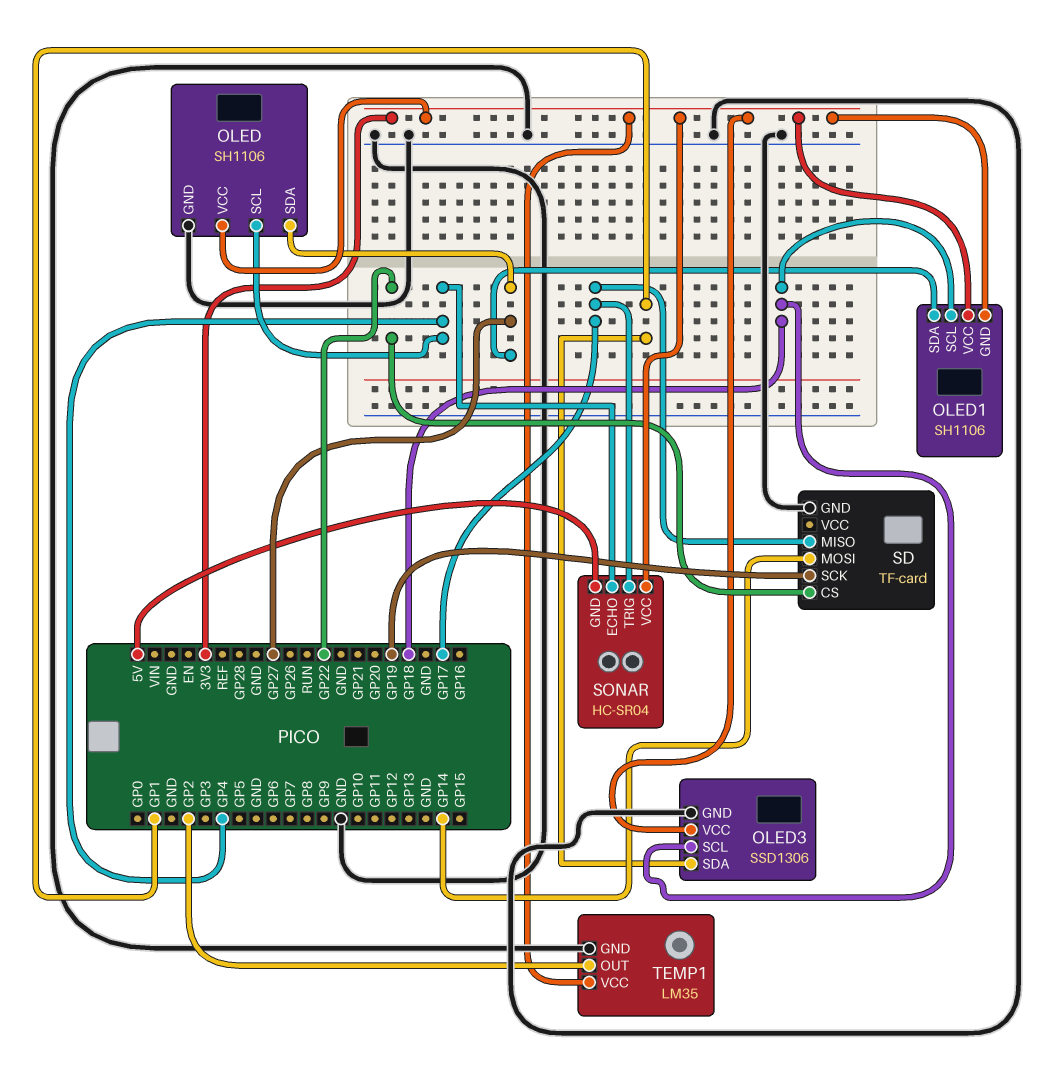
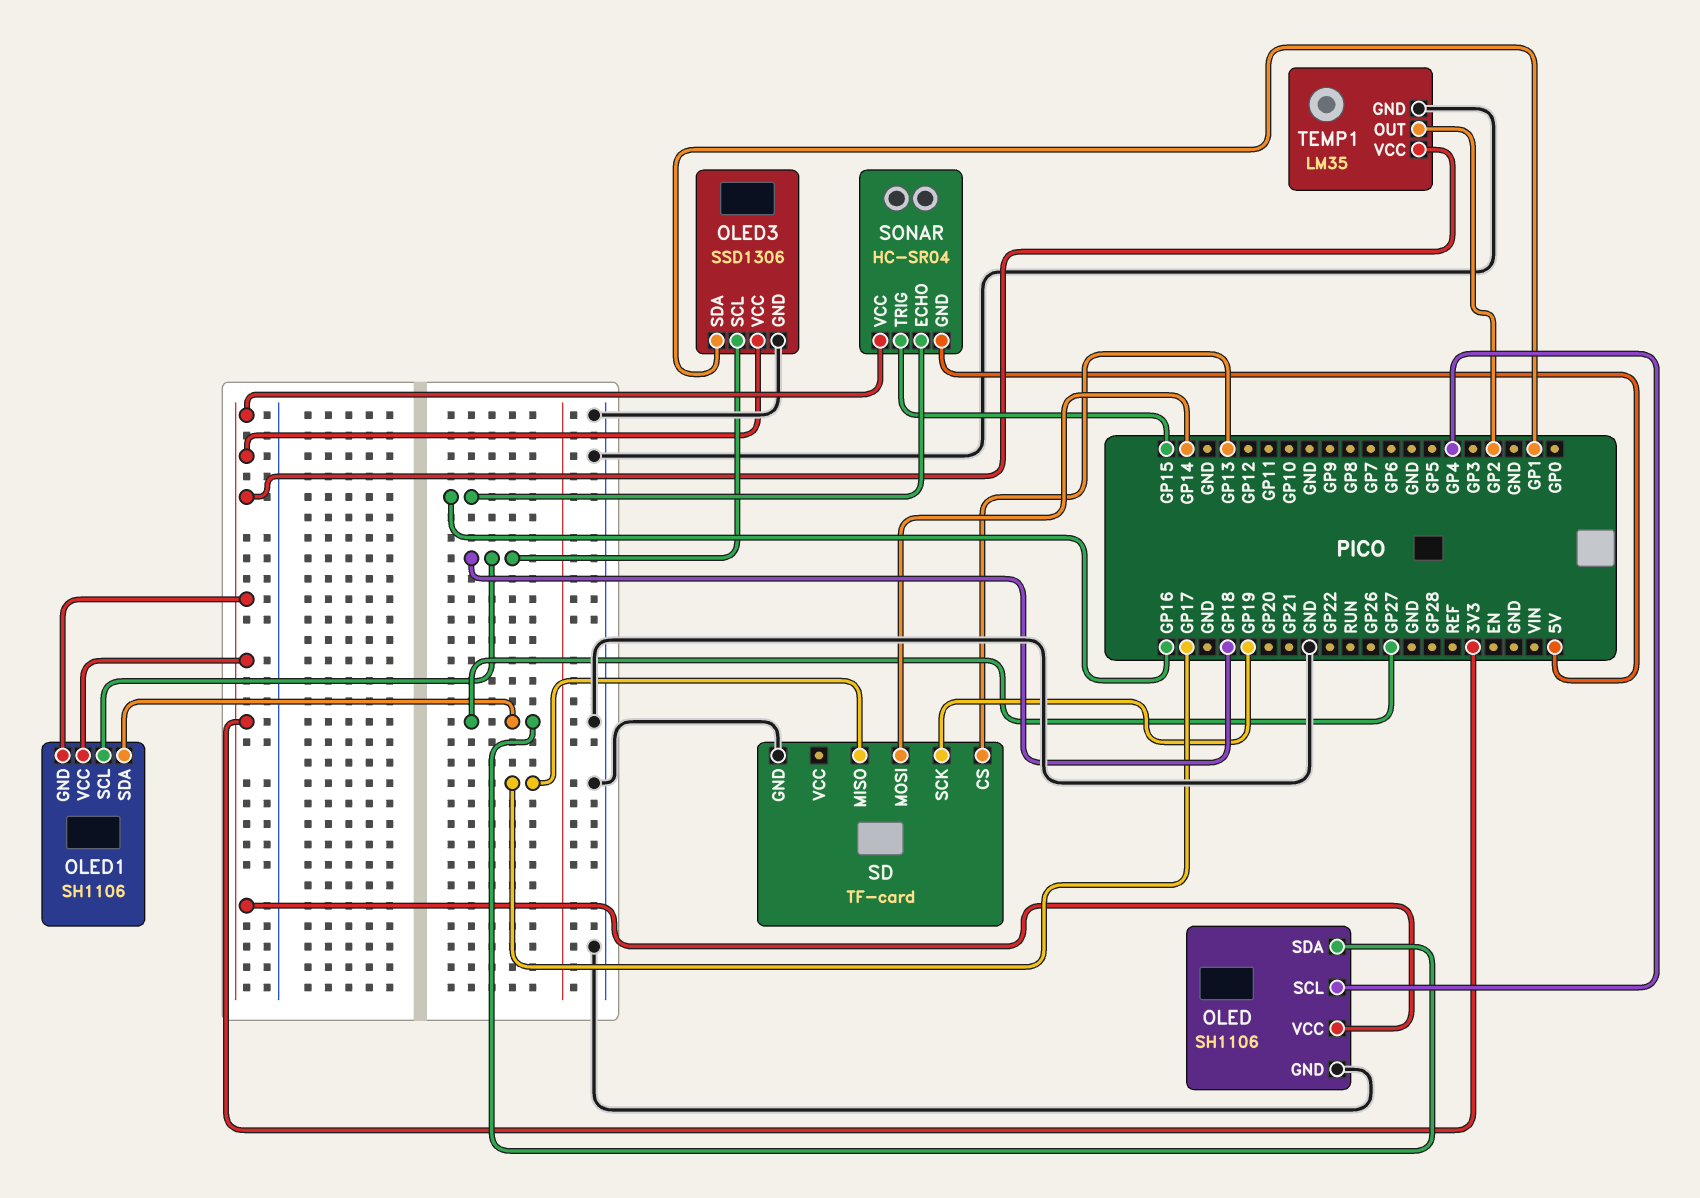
SD pin CS: GP22 -> GP13
SONAR pin ECHO: GP4 -> GP16
SONAR pin TRIG: GP17 -> GP15

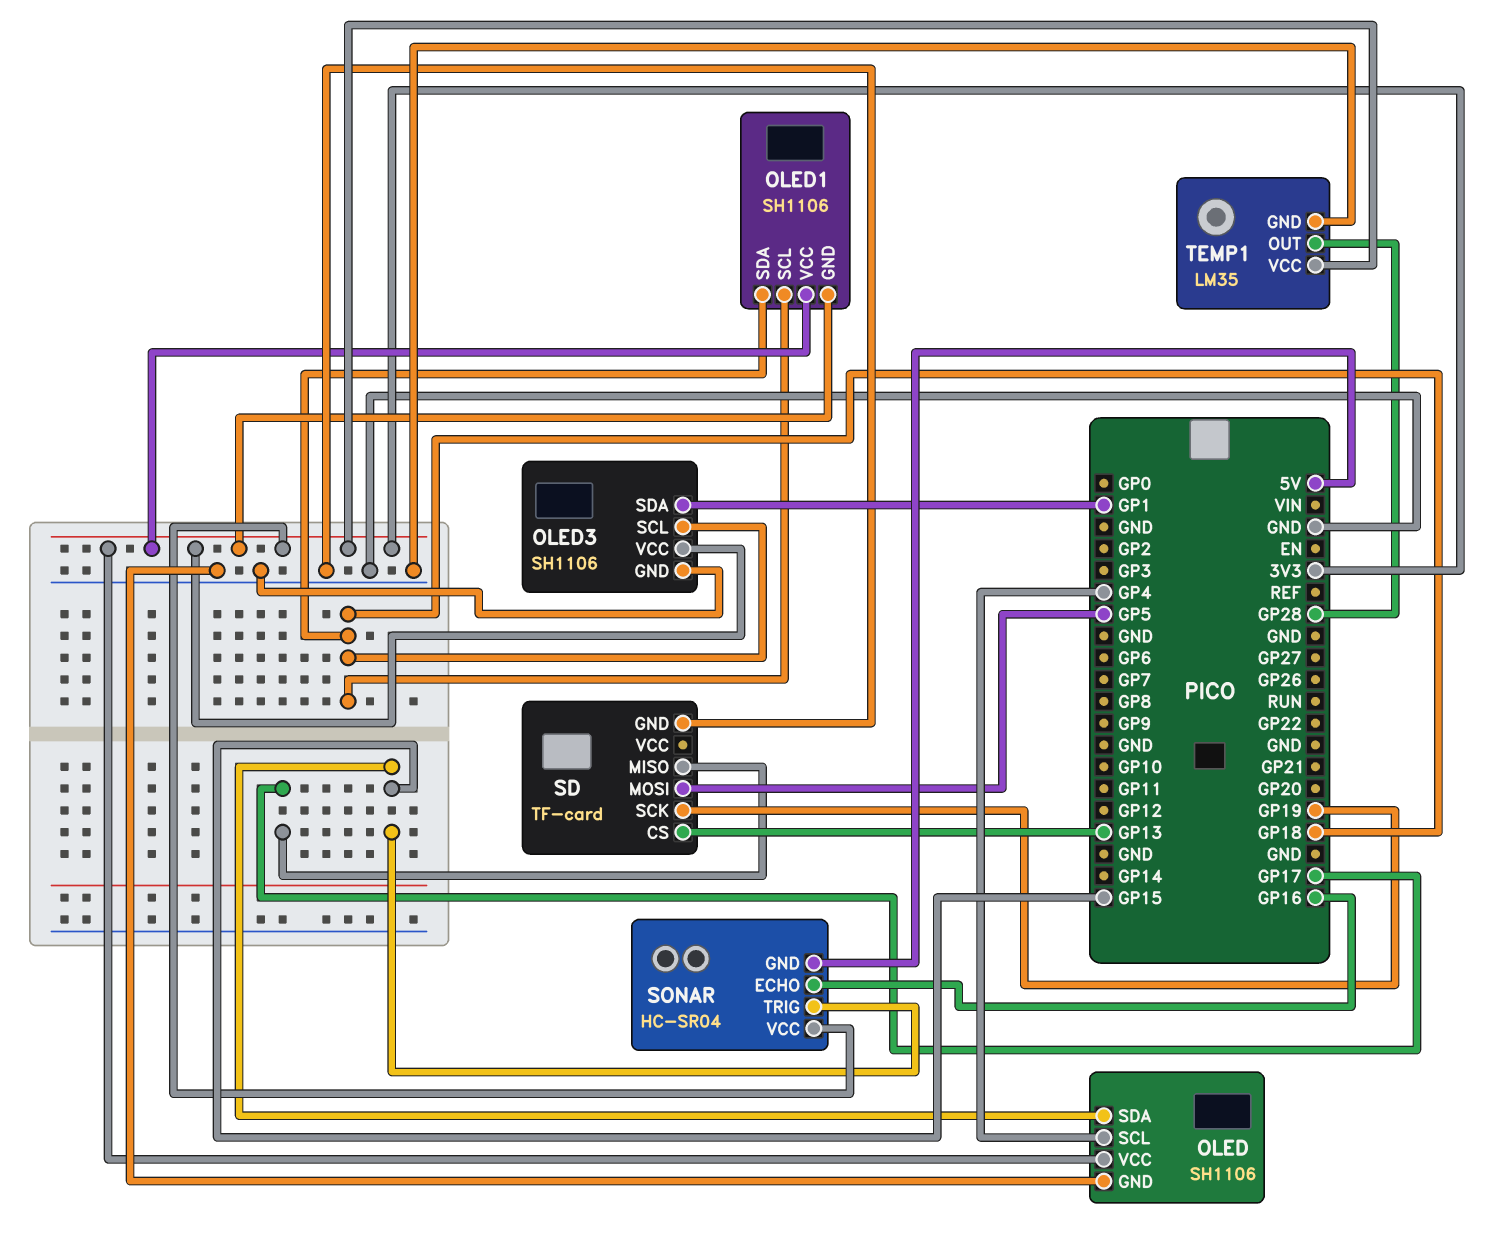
OLED pin SDA: GP27 -> GP15
OLED1 pin SDA: GP27 -> GP18
OLED3: SSD1306 -> SH1106
SD pin MOSI: GP14 -> GP5
TEMP1 pin OUT: GP2 -> GP28

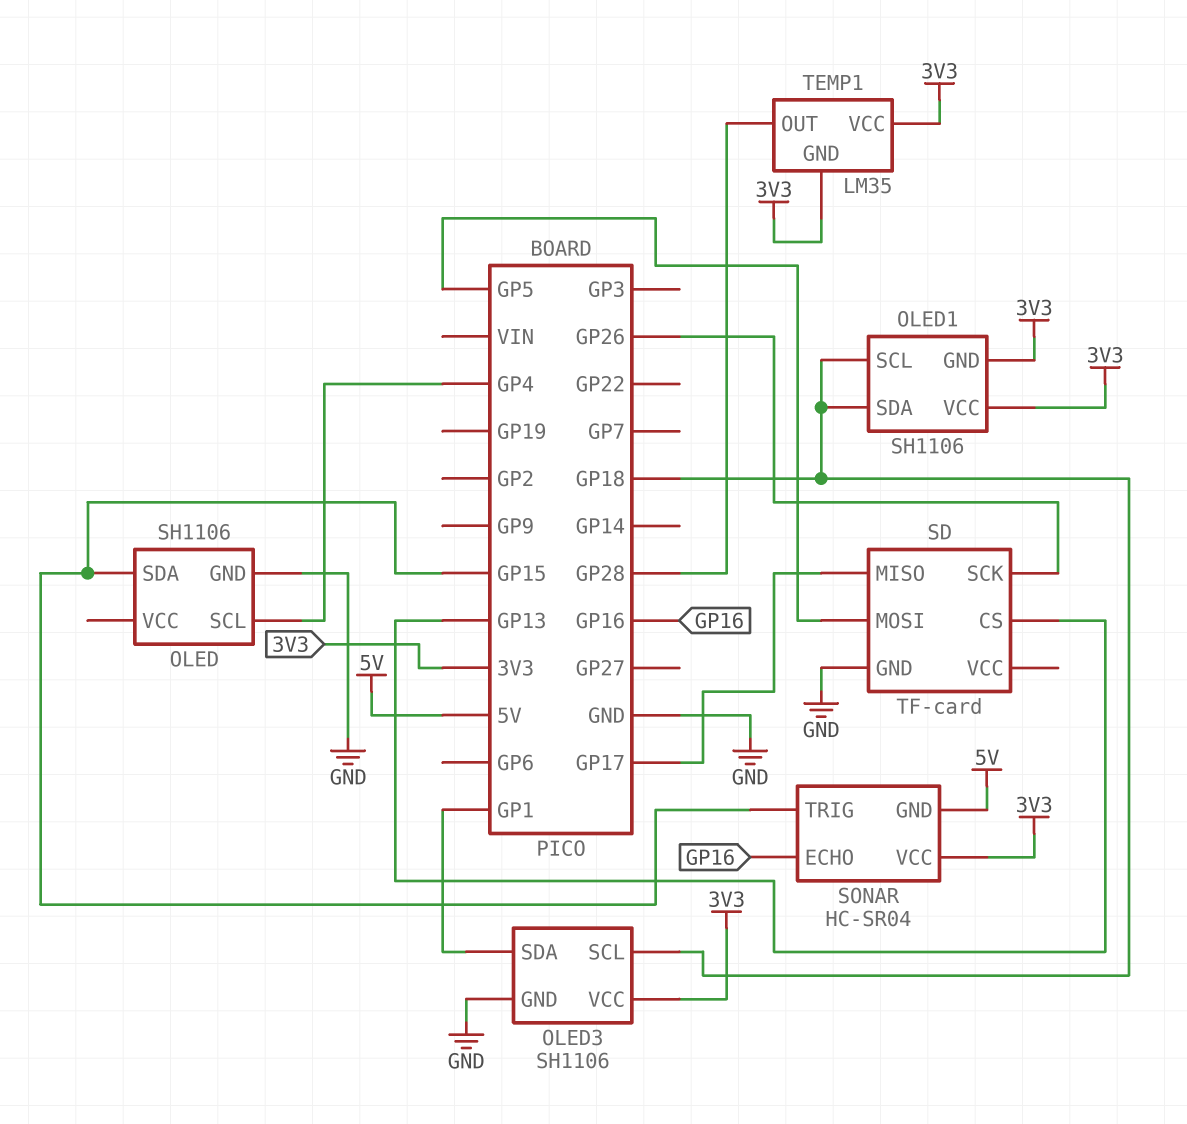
OLED pin VCC: 3V3 -> none
SD pin SCK: GP19 -> GP26
TEMP1 pin GND: GND -> 3V3

